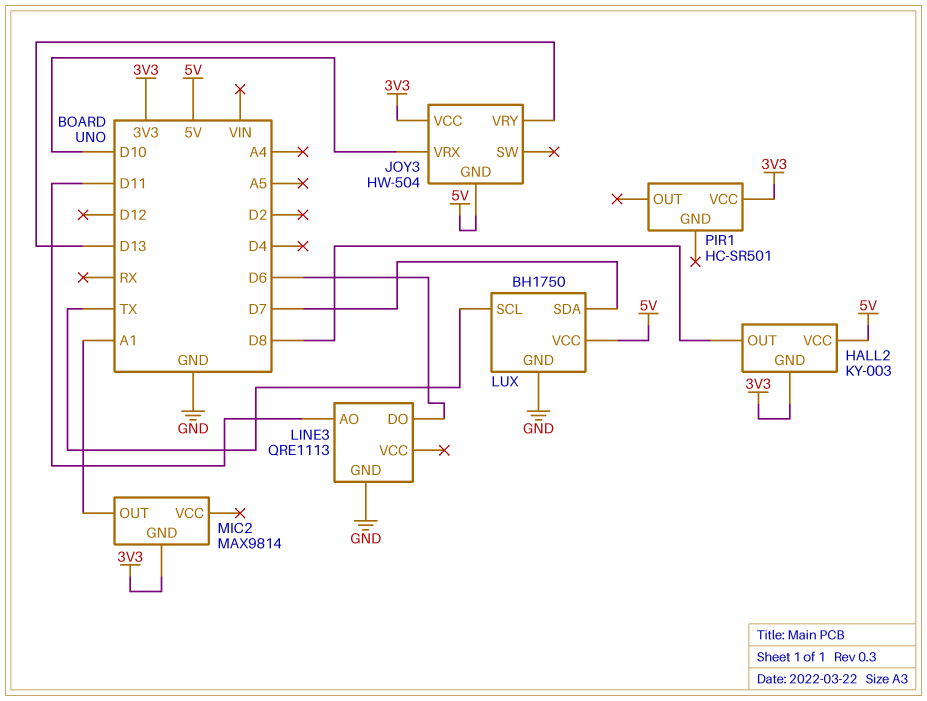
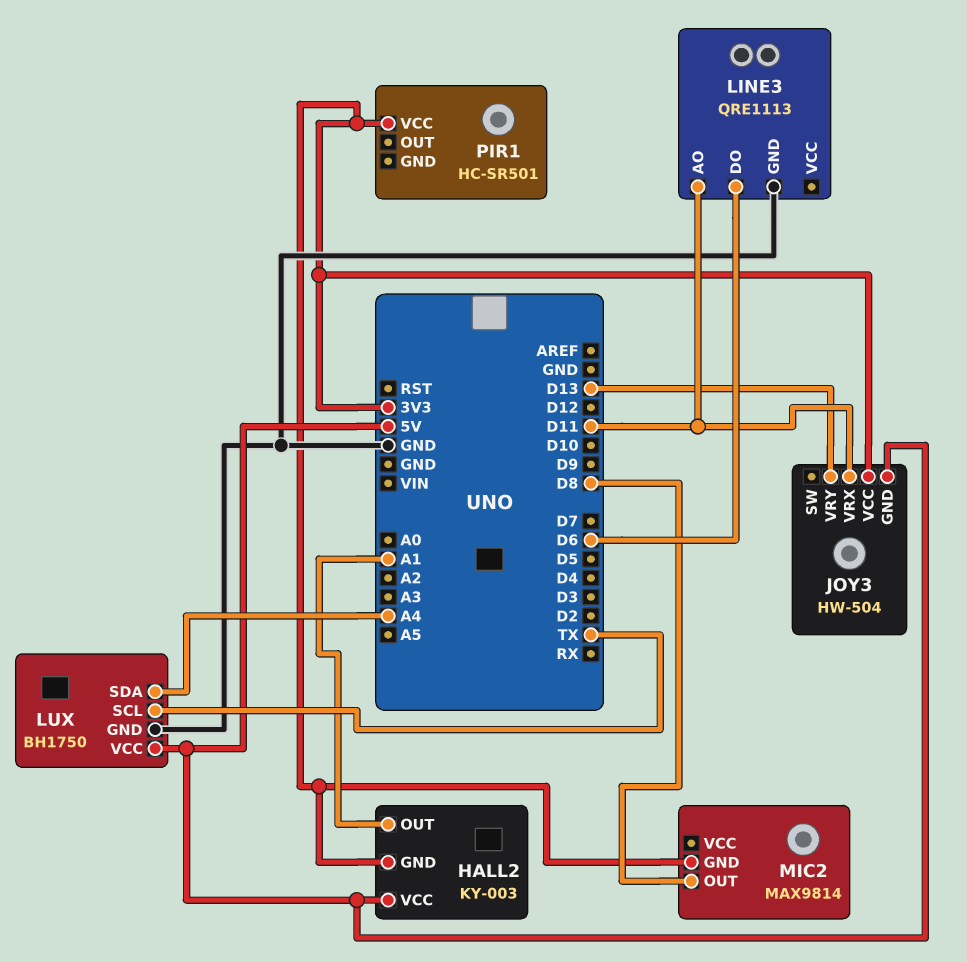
HALL2 pin OUT: D8 -> A1
JOY3 pin VRX: D10 -> D11
LUX pin SDA: D7 -> A4
MIC2 pin OUT: A1 -> D8

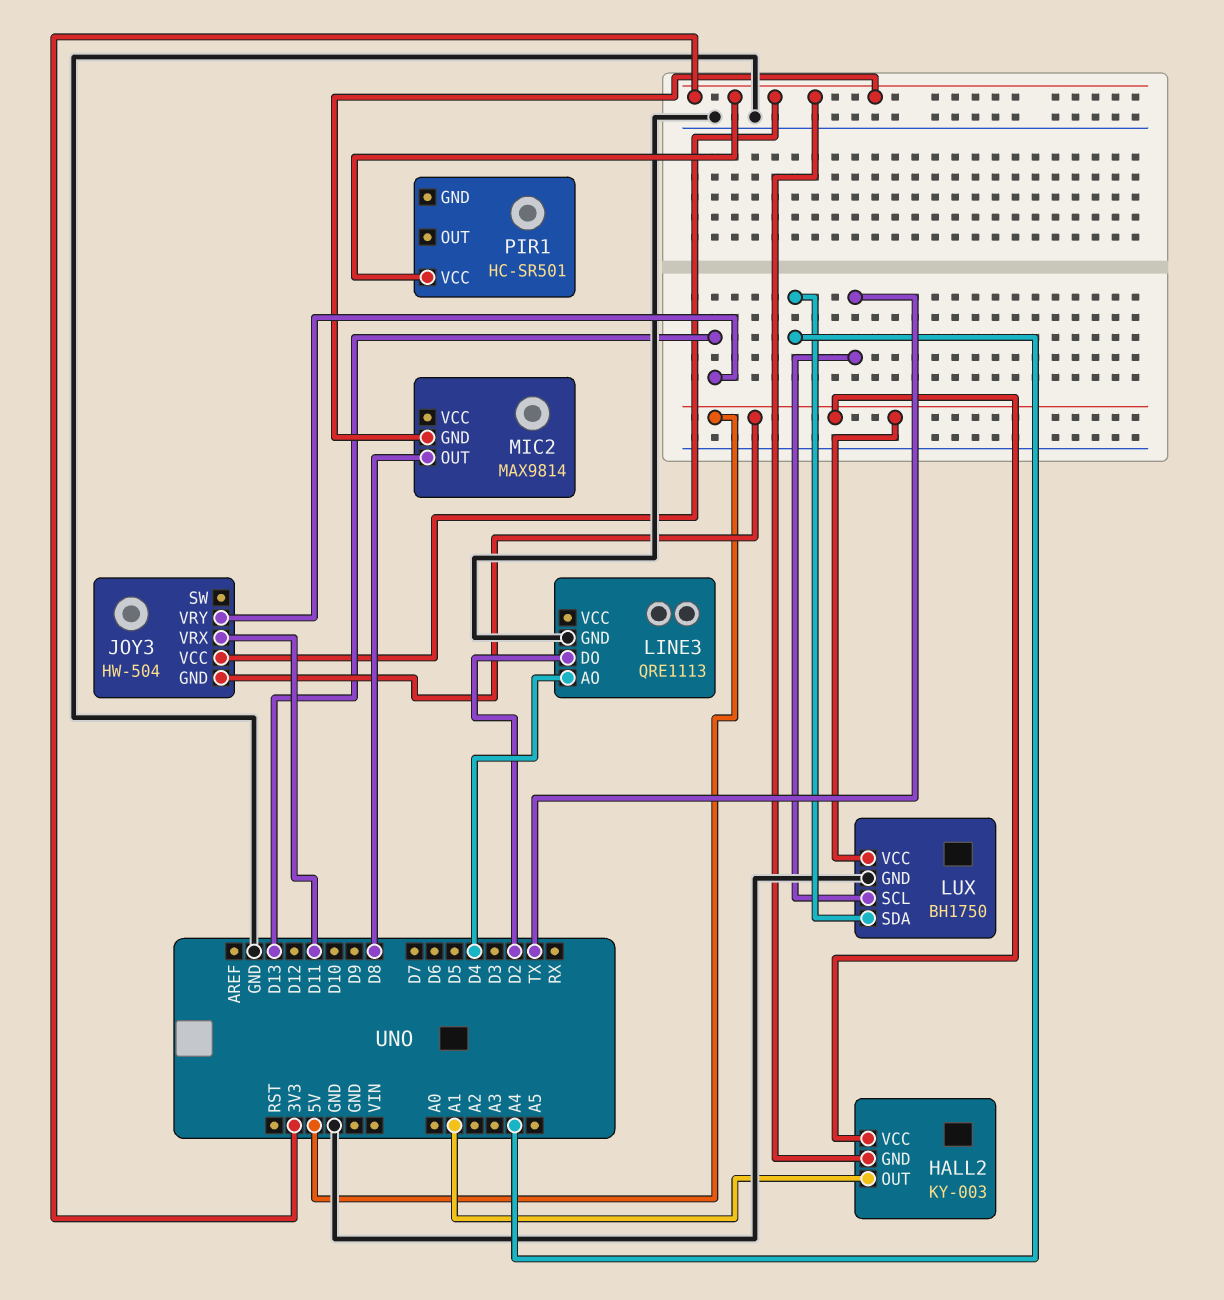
LINE3 pin AO: D11 -> D4
LINE3 pin DO: D6 -> D2

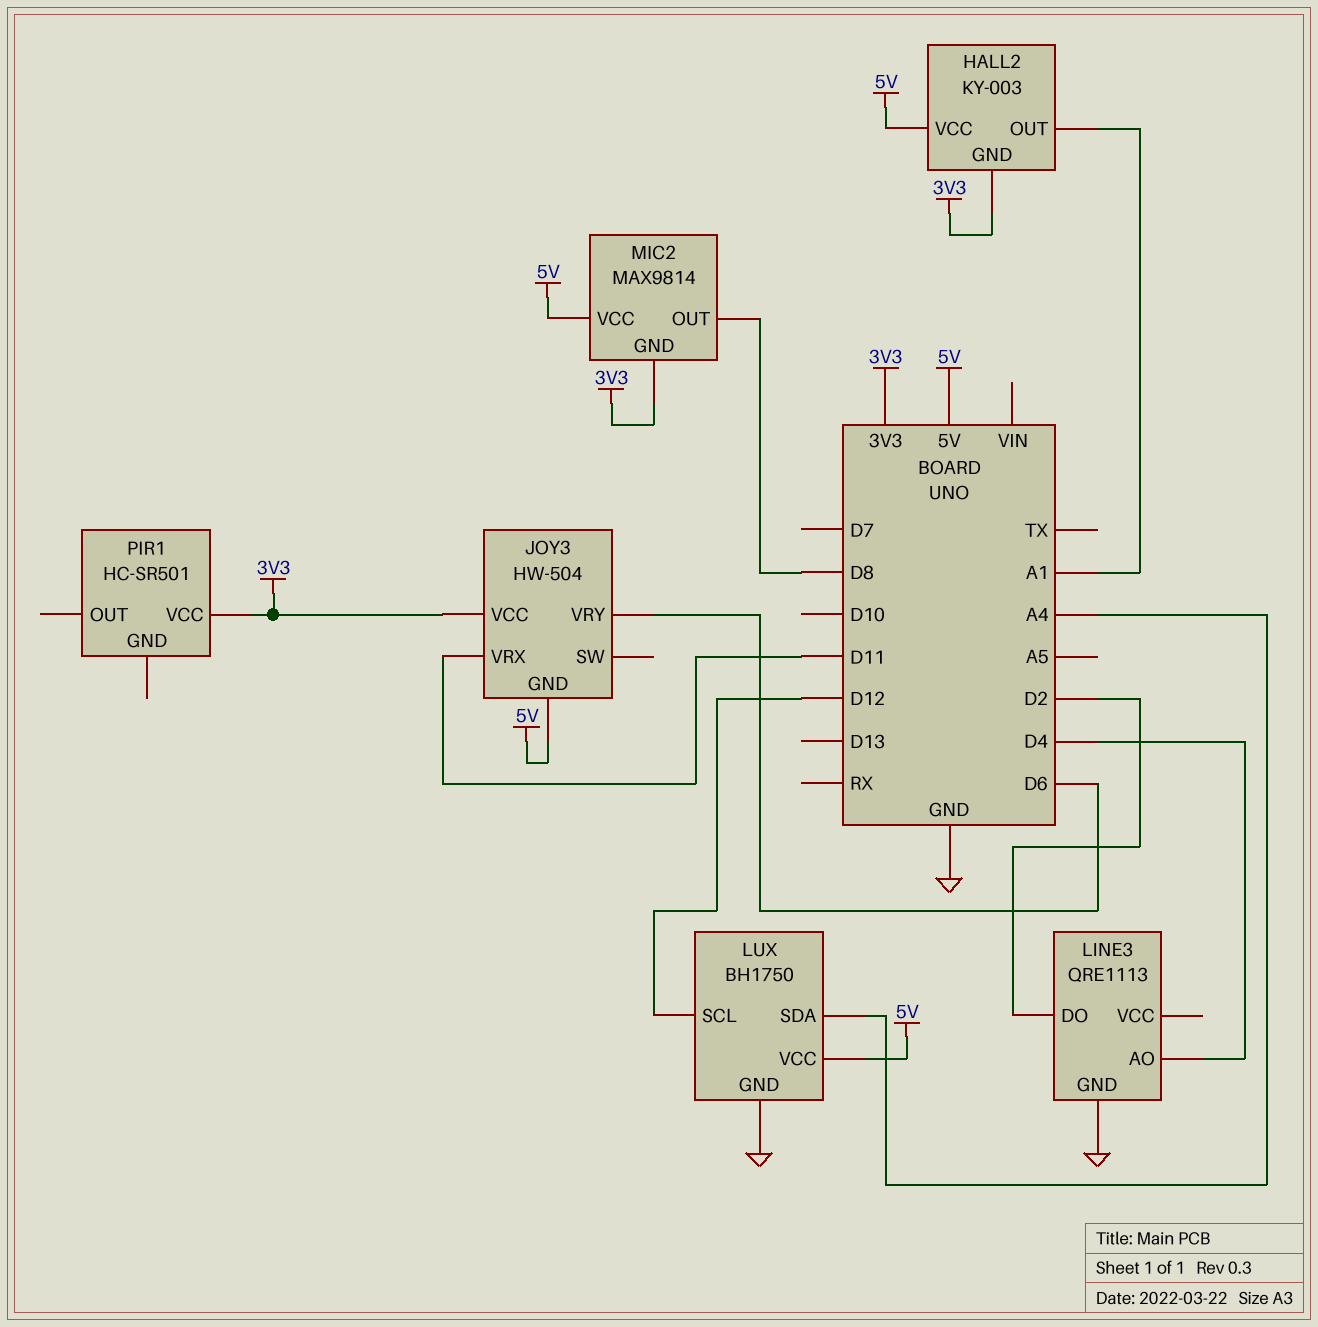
JOY3 pin VRY: D13 -> D6
LUX pin SCL: TX -> D12
MIC2 pin VCC: none -> 5V

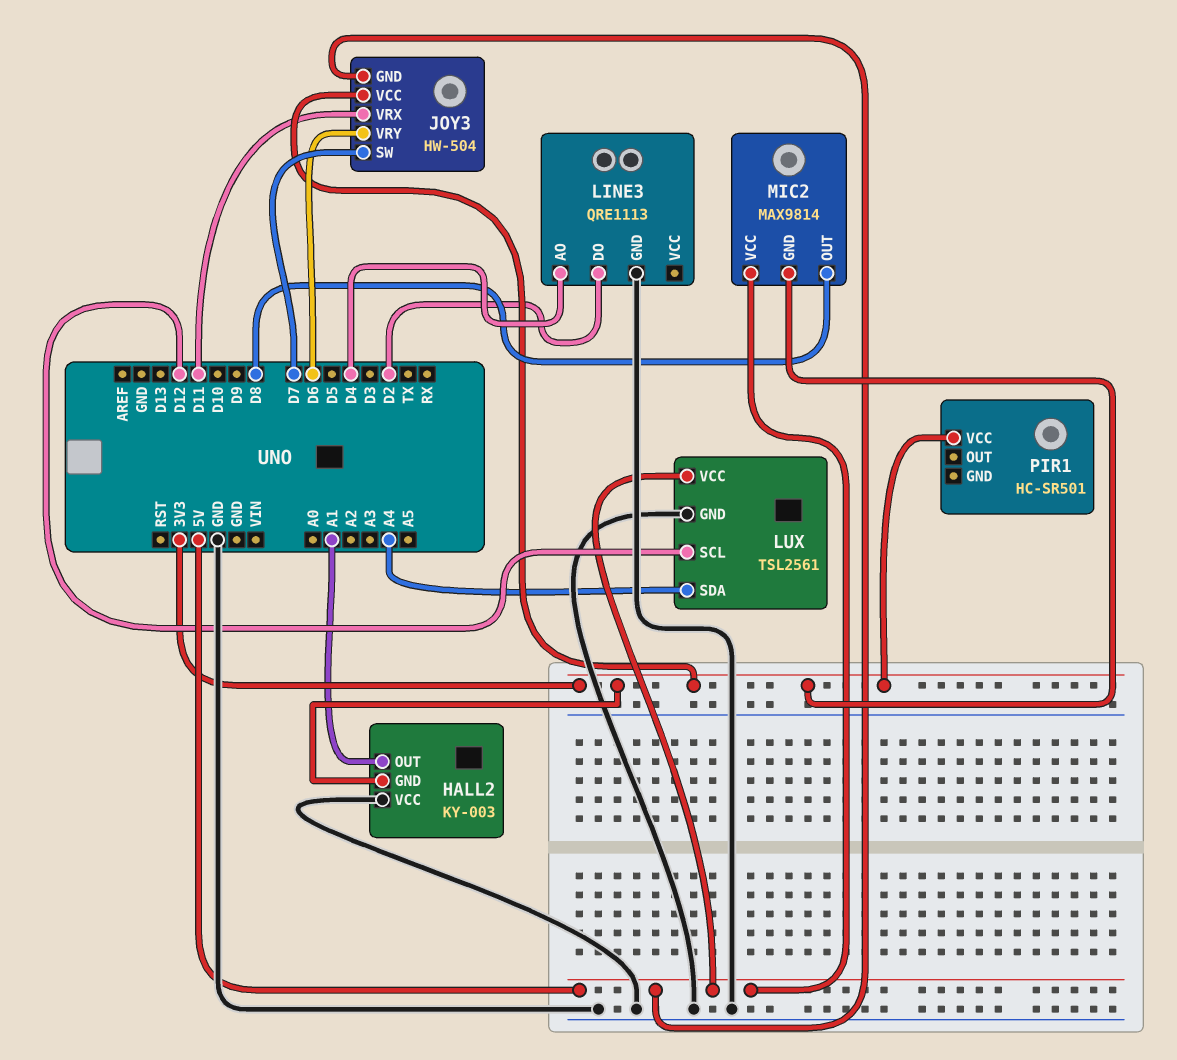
HALL2 pin VCC: 5V -> GND
JOY3 pin SW: none -> D7
LUX: BH1750 -> TSL2561

